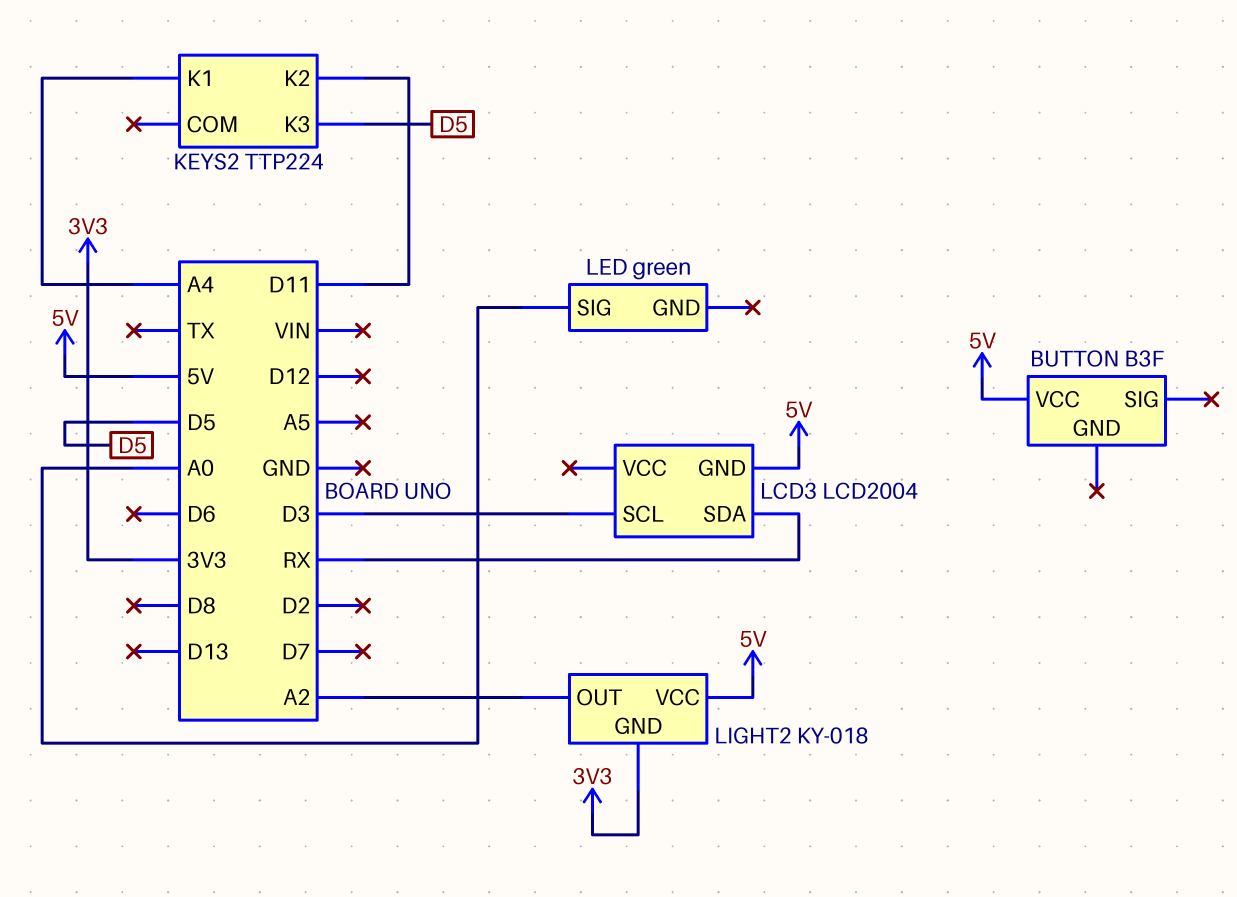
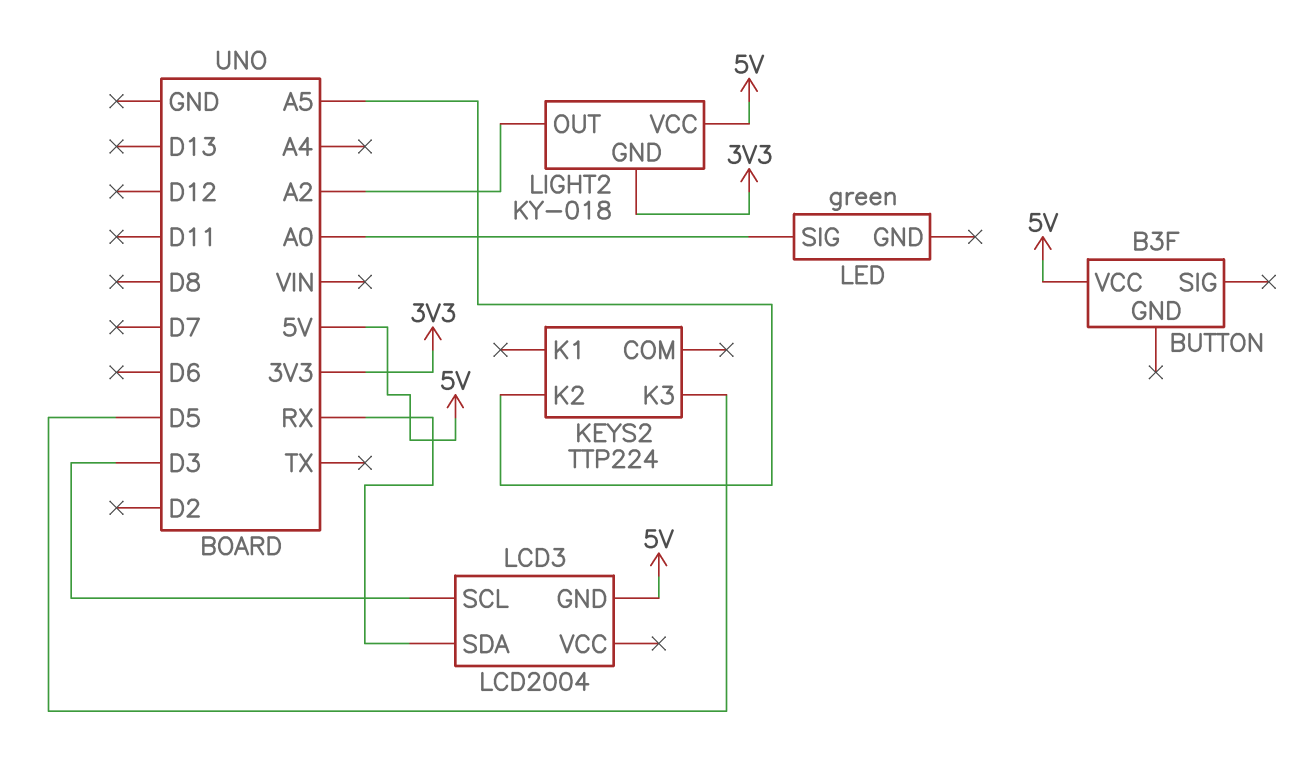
KEYS2 pin K1: A4 -> none
KEYS2 pin K2: D11 -> A5

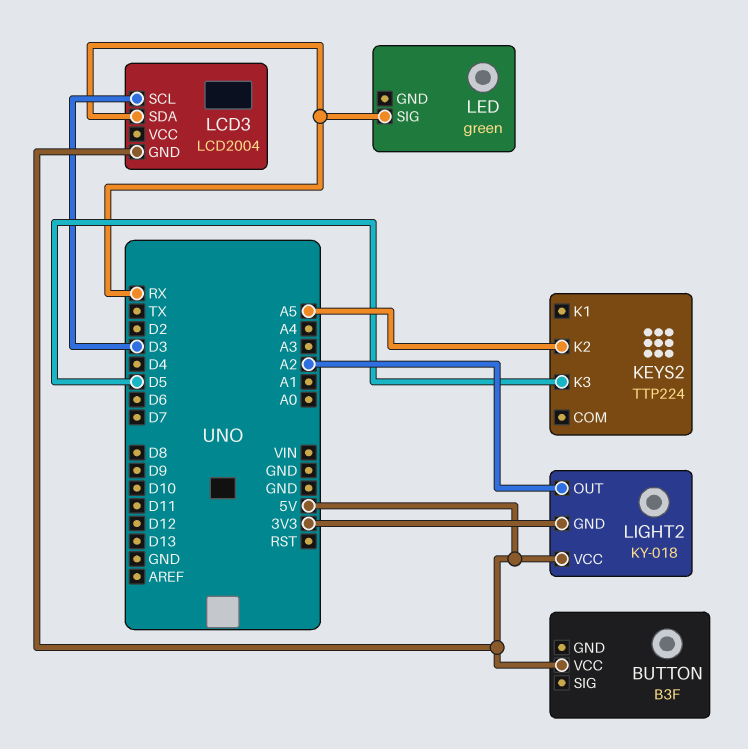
LED pin SIG: A0 -> RX

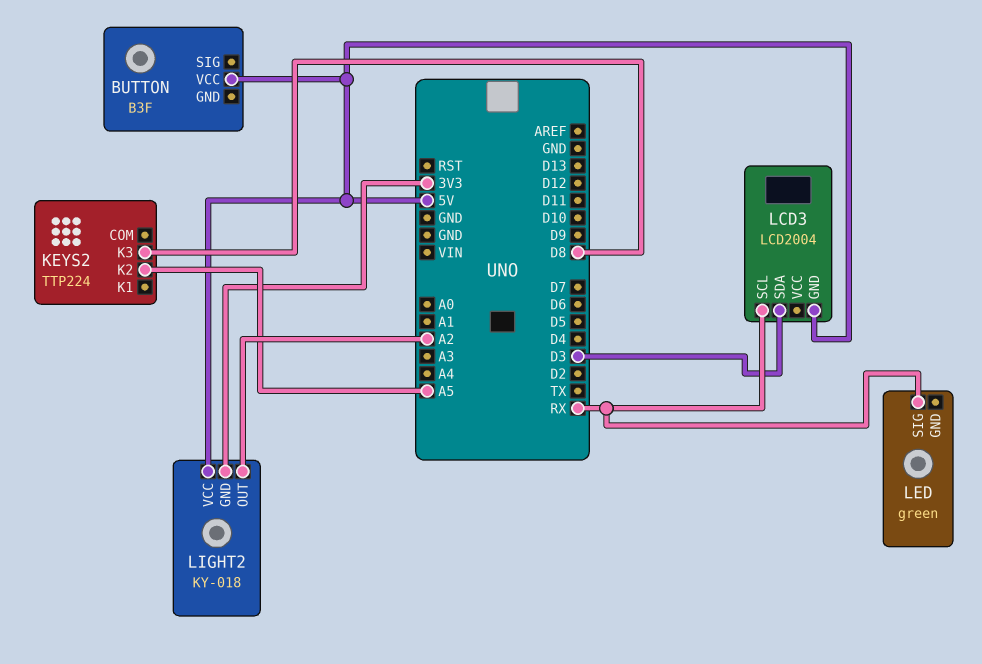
KEYS2 pin K3: D5 -> D8
LCD3 pin SCL: D3 -> RX
LCD3 pin SDA: RX -> D3

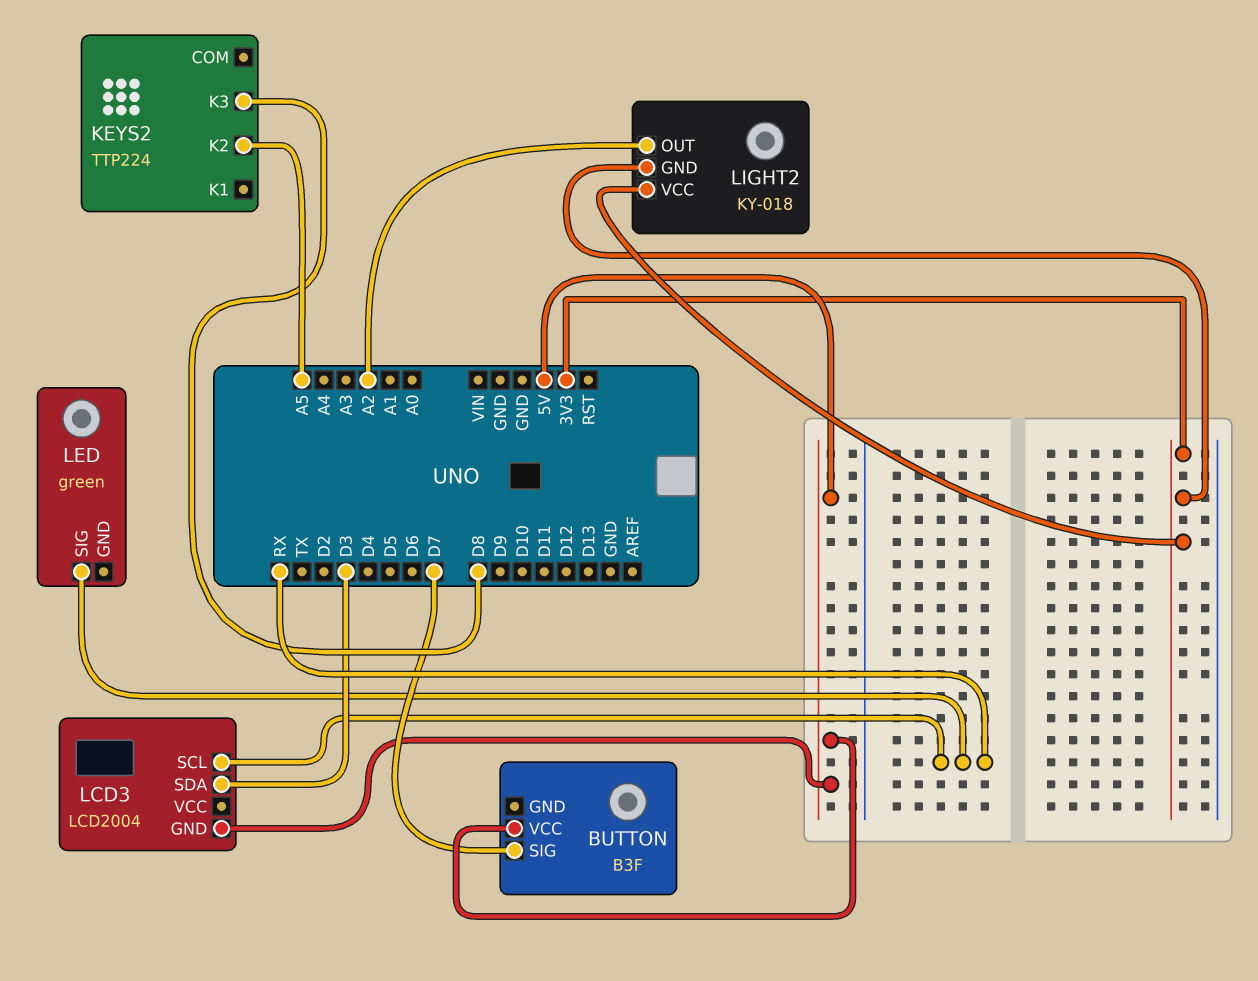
BUTTON pin SIG: none -> D7
LIGHT2 pin VCC: 5V -> 3V3

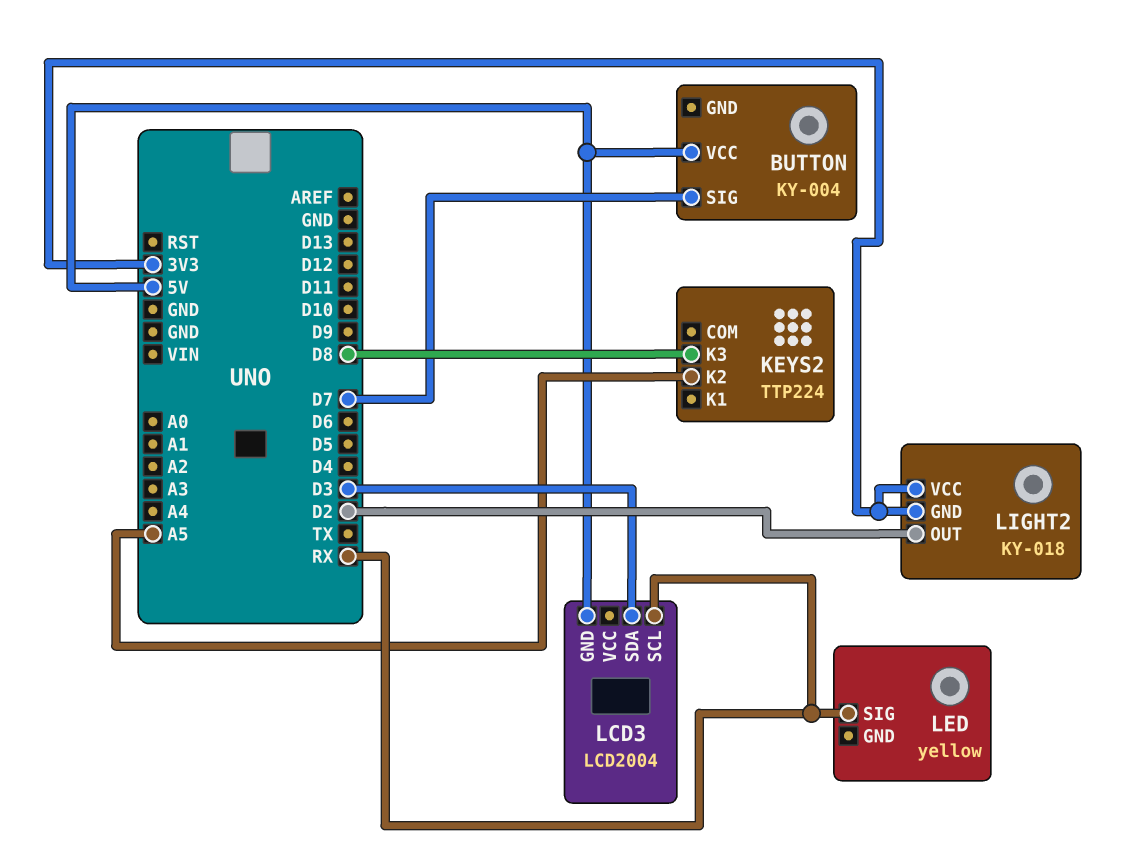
BUTTON: B3F -> KY-004
LED: green -> yellow
LIGHT2 pin OUT: A2 -> D2

